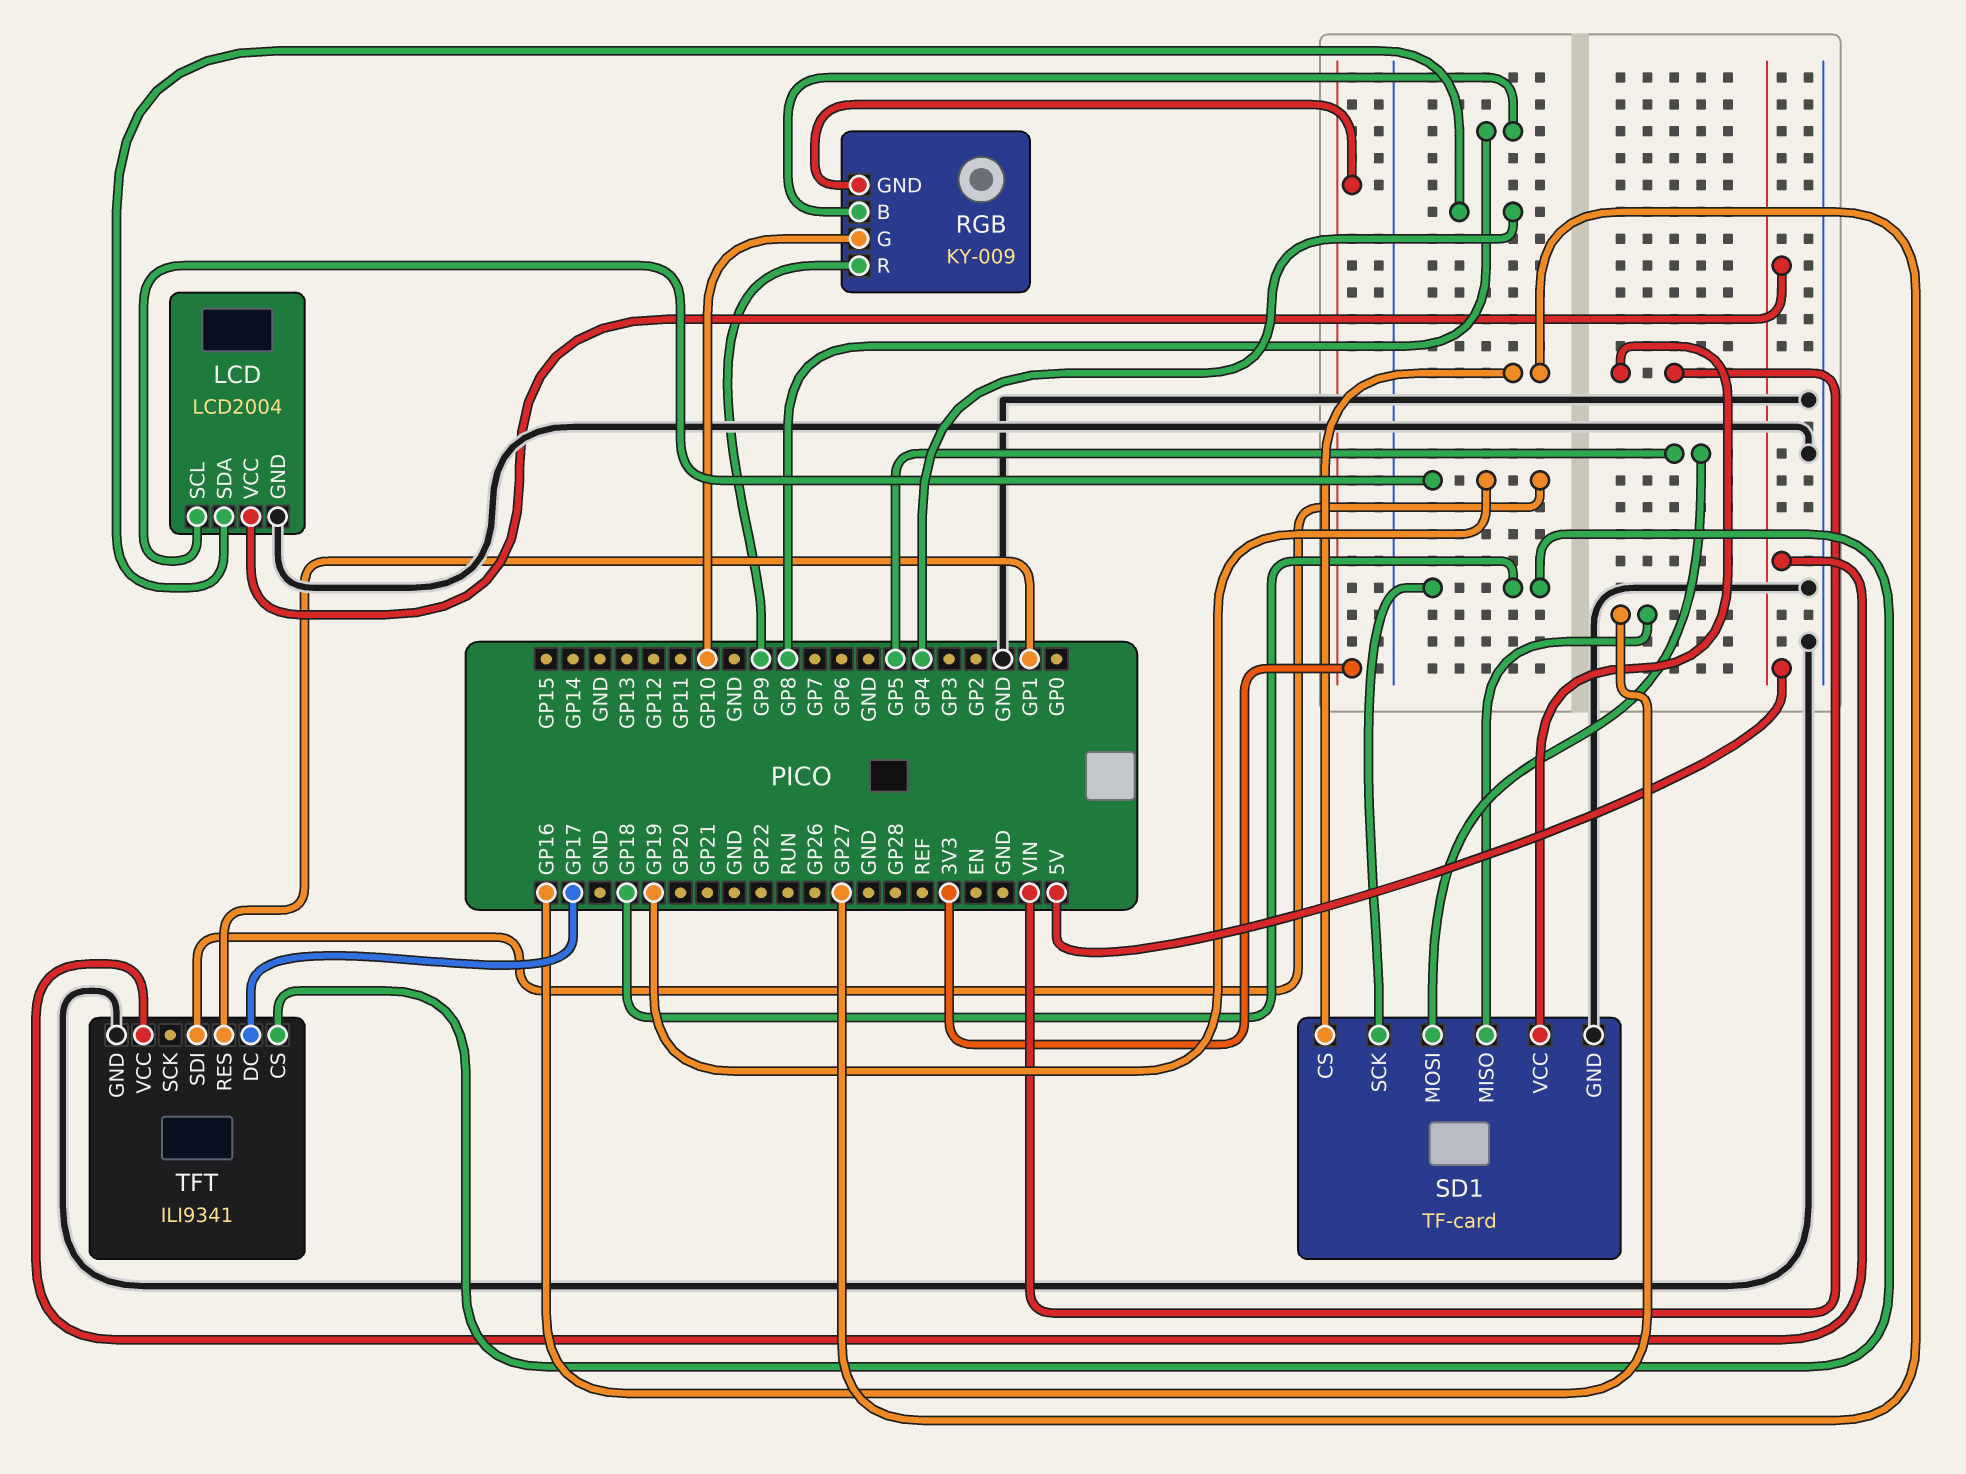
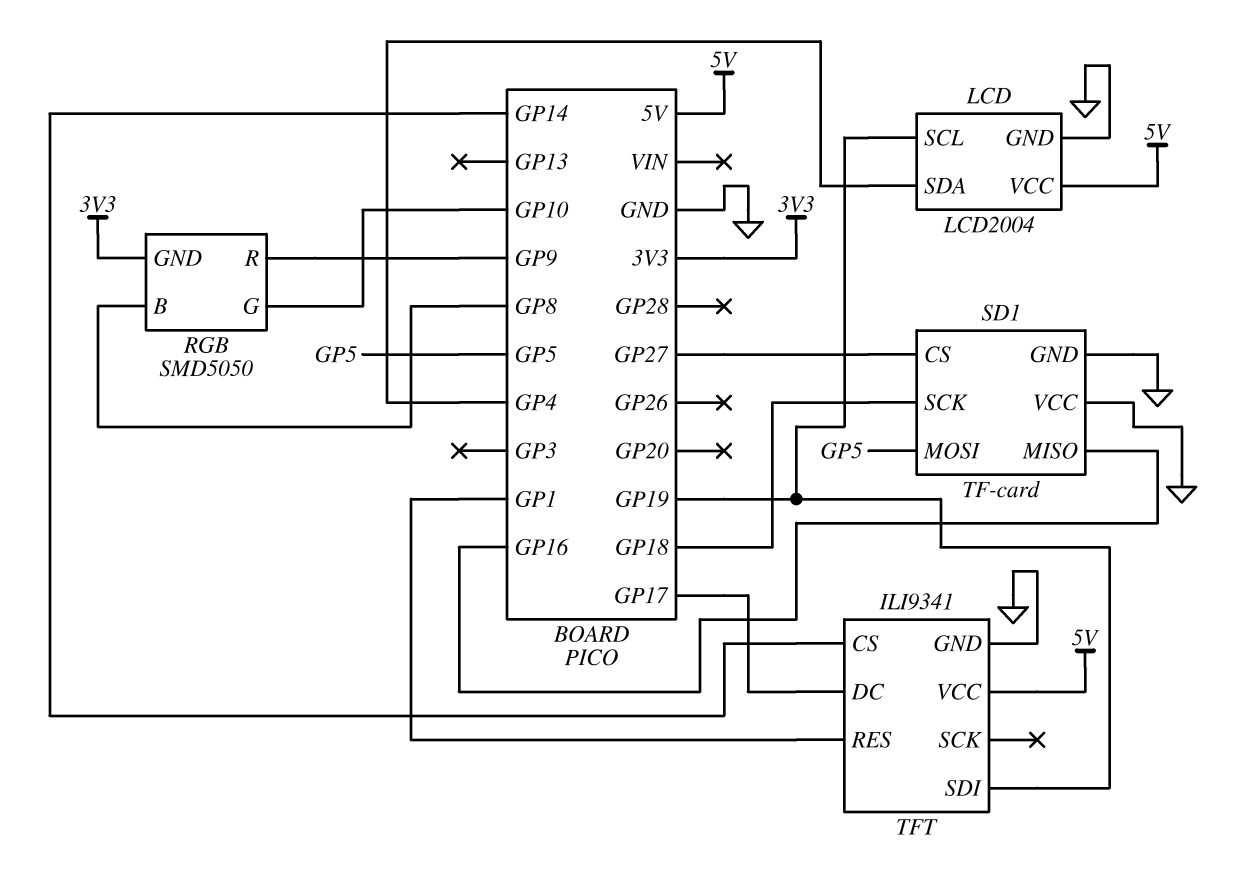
RGB: KY-009 -> SMD5050
SD1 pin VCC: VIN -> GND
TFT pin CS: GP18 -> GP14

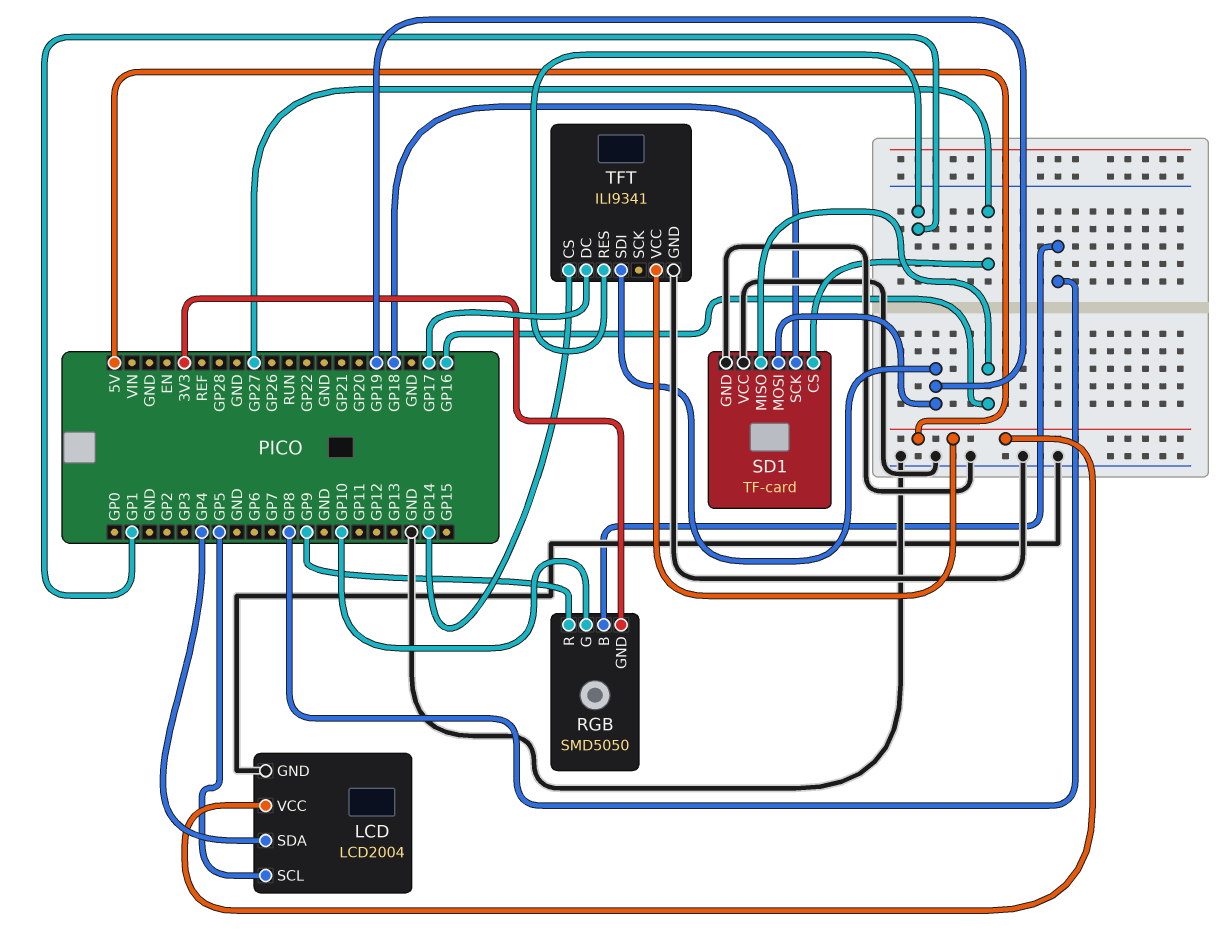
LCD pin SCL: GP19 -> GP5
SD1 pin MOSI: GP5 -> GP19

